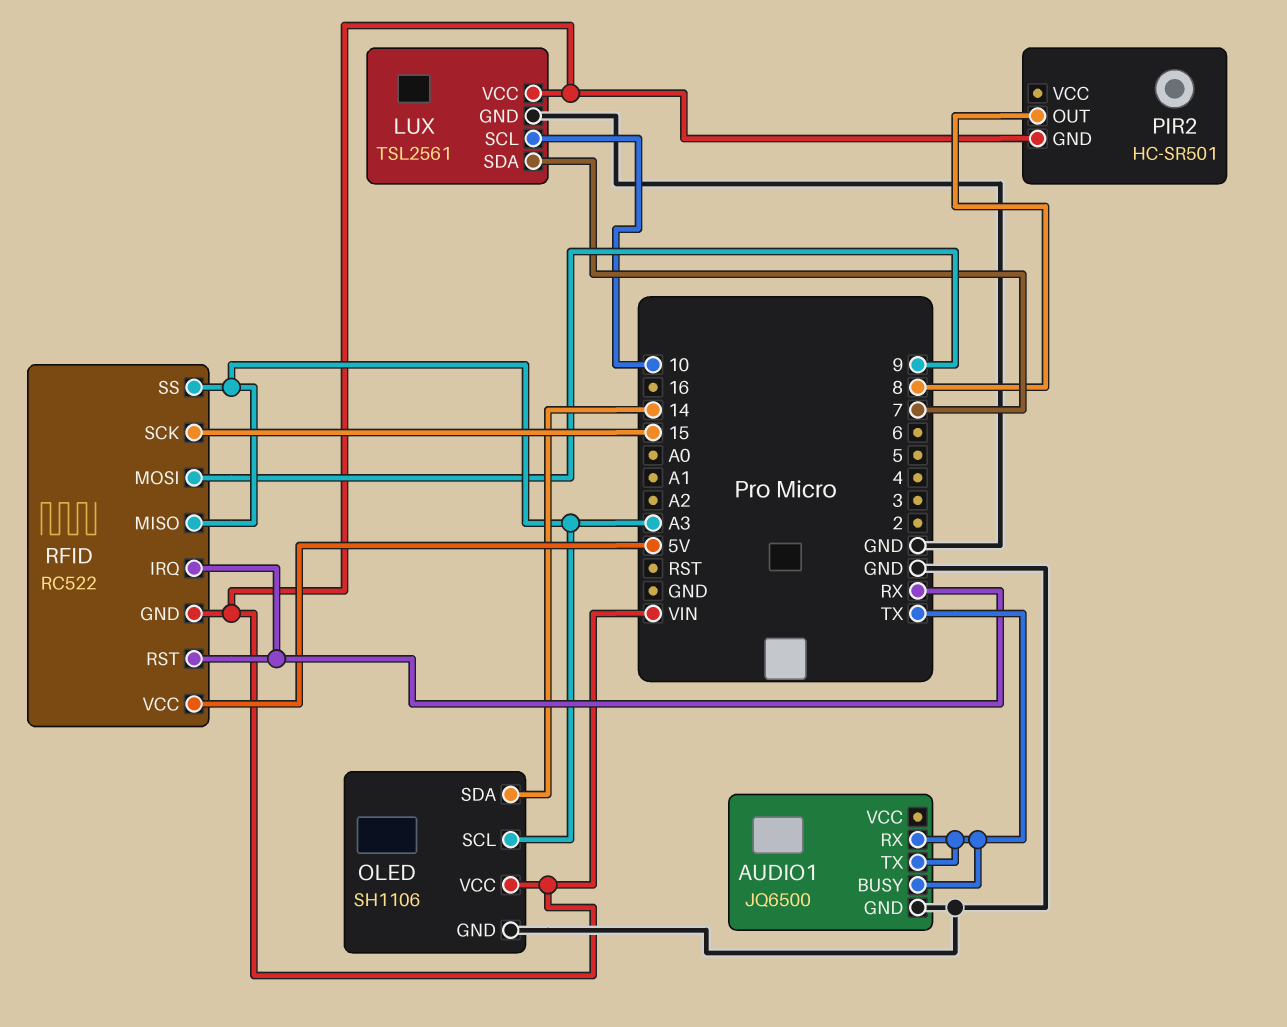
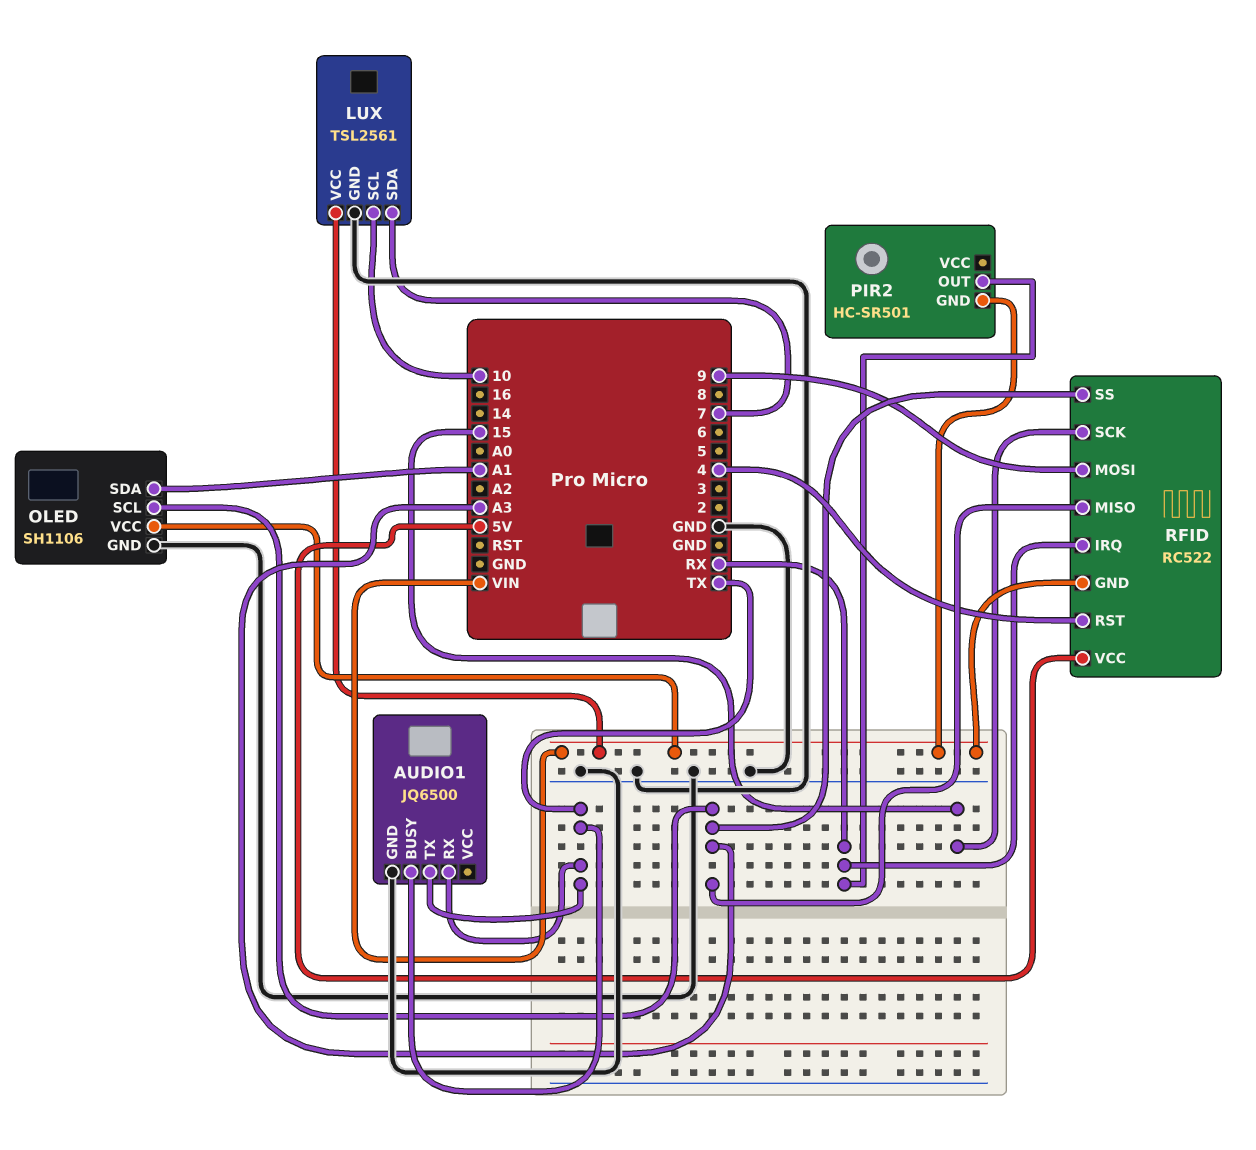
OLED pin SDA: 14 -> A1
PIR2 pin OUT: 8 -> RX
RFID pin RST: RX -> 4

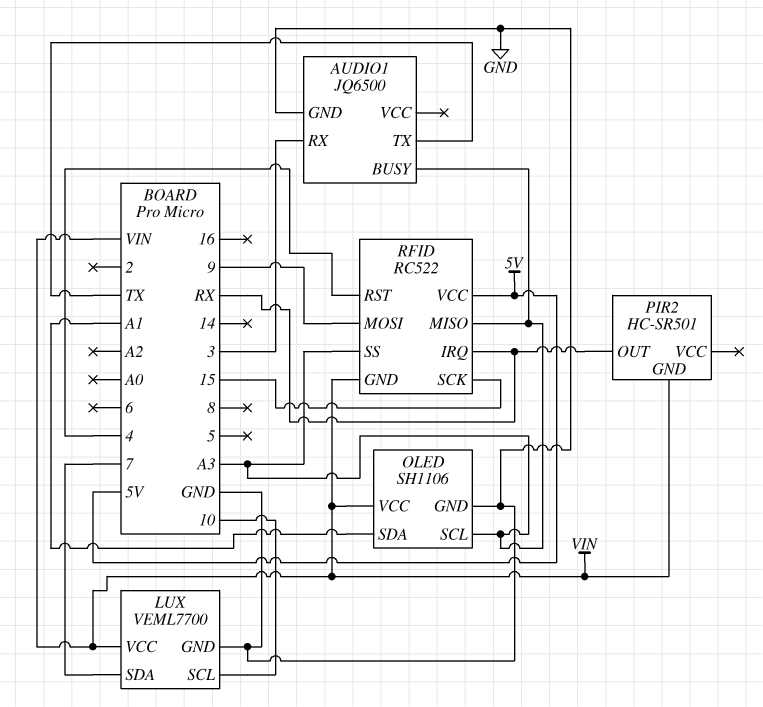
AUDIO1 pin BUSY: TX -> A3
AUDIO1 pin RX: TX -> 3
LUX: TSL2561 -> VEML7700

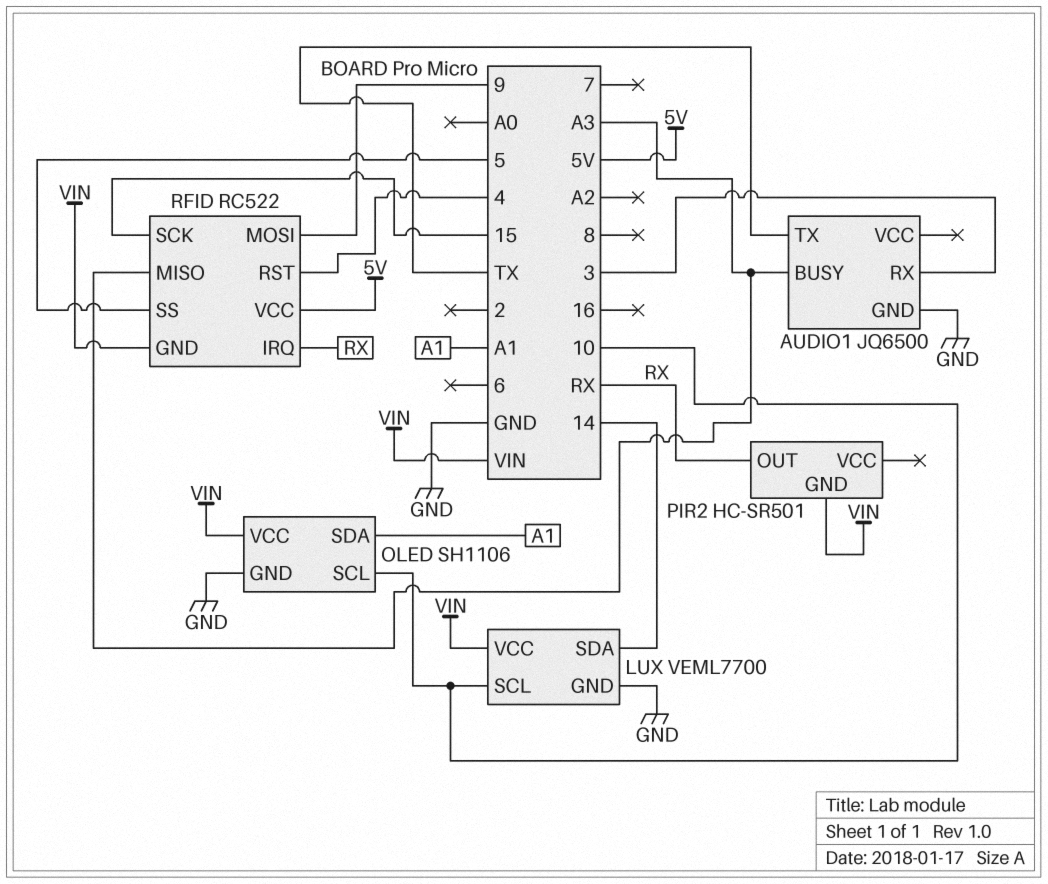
LUX pin SDA: 7 -> 14
OLED pin SCL: A3 -> 10
RFID pin SS: A3 -> 5

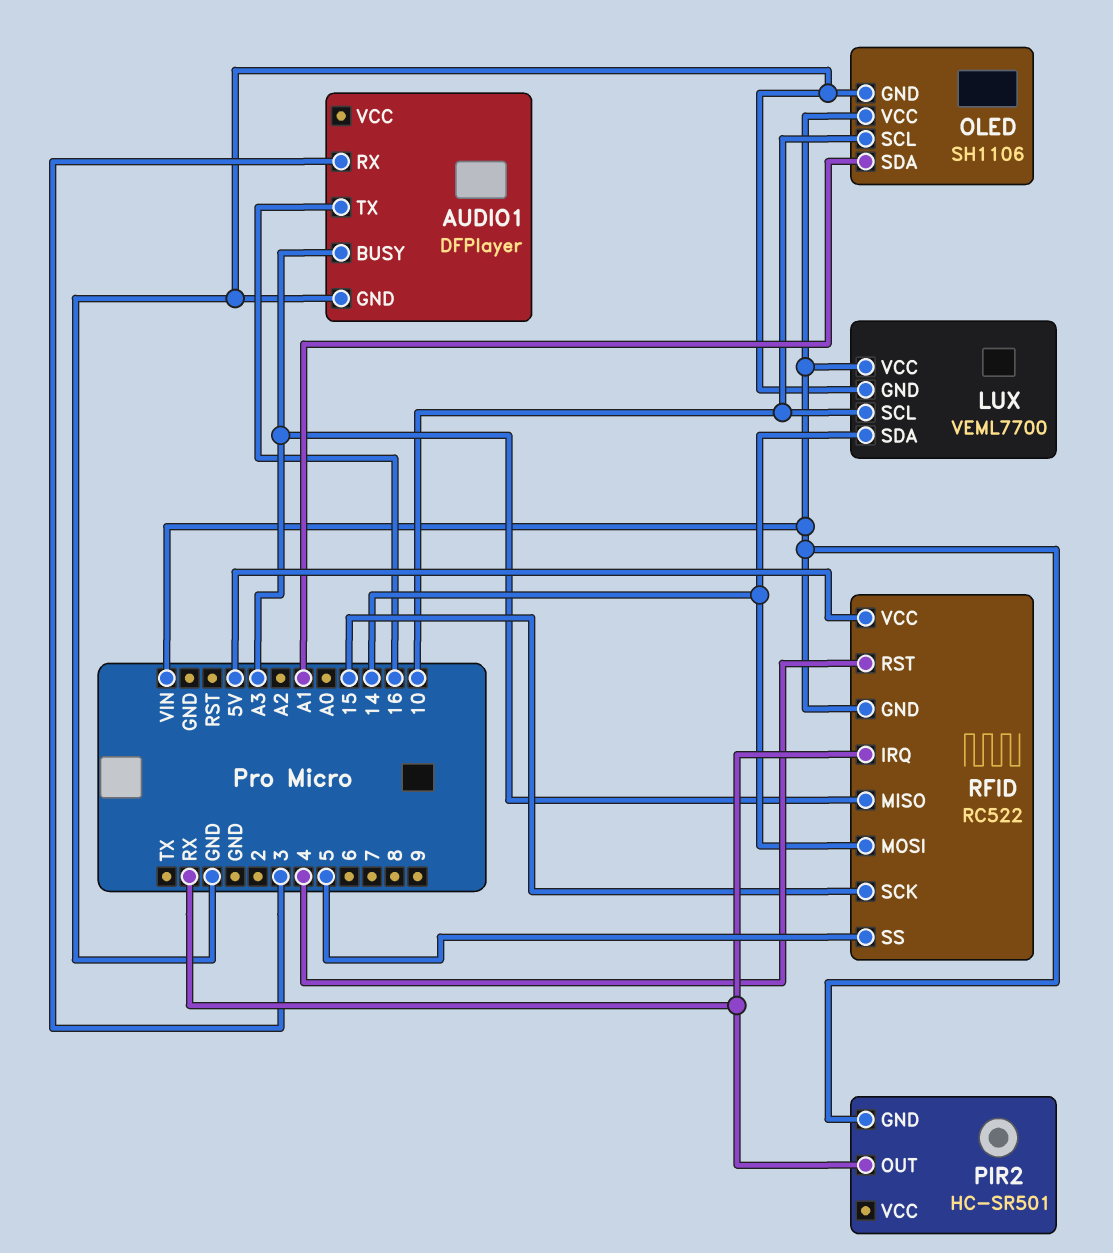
AUDIO1: JQ6500 -> DFPlayer
AUDIO1 pin TX: TX -> 16
RFID pin MOSI: 9 -> 14

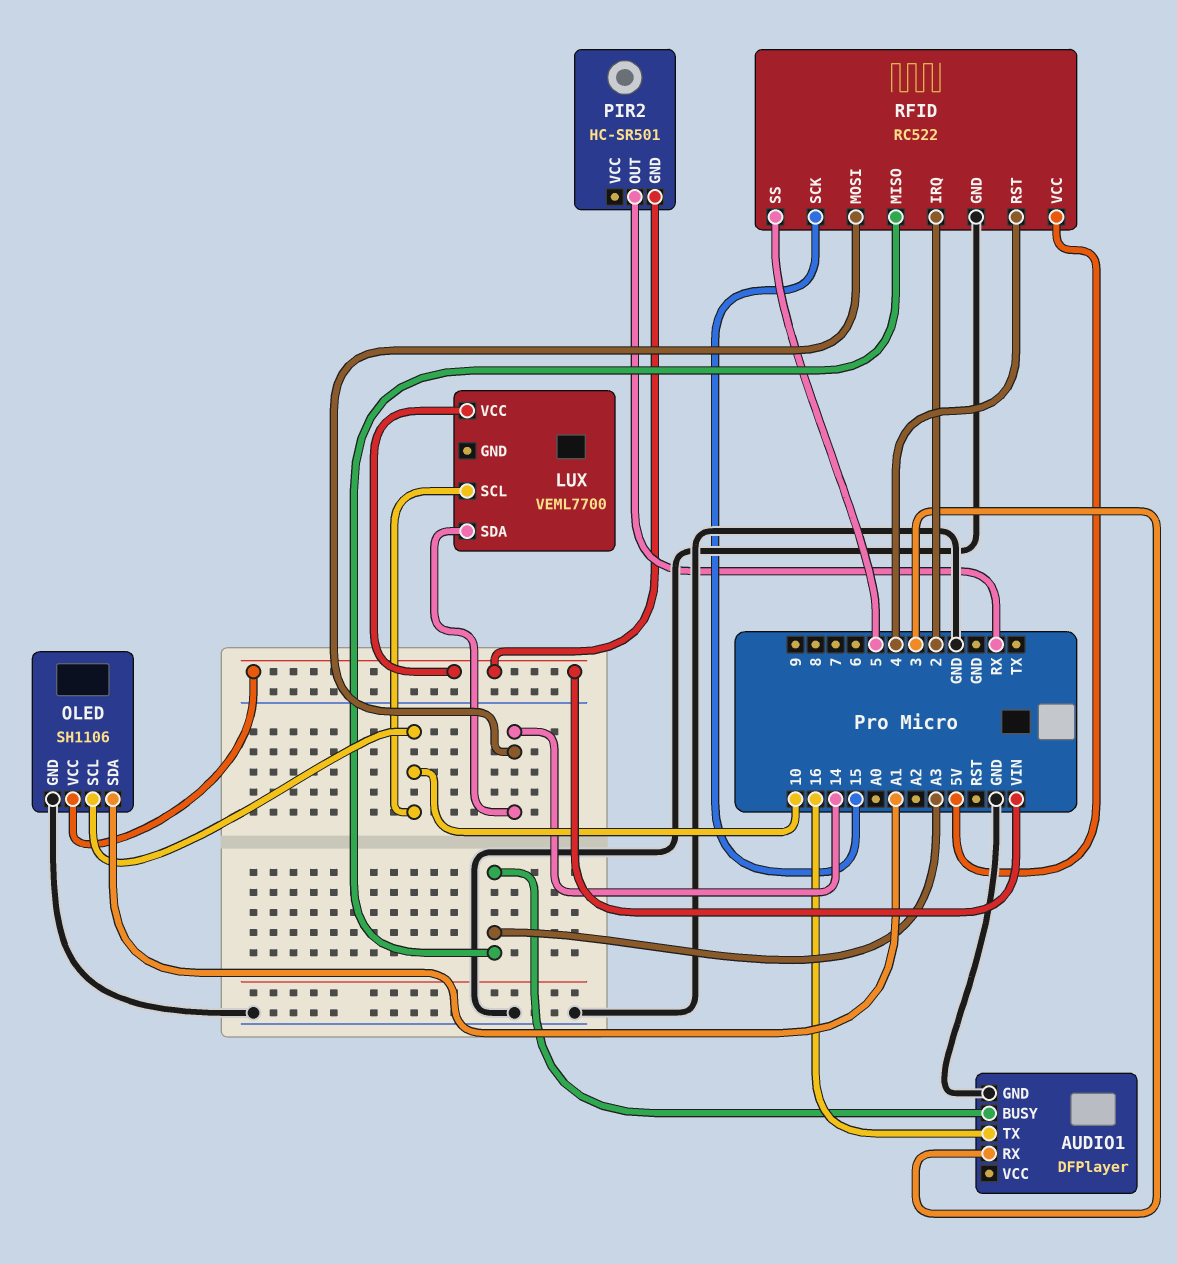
LUX pin GND: GND -> none
RFID pin GND: VIN -> GND
RFID pin IRQ: RX -> 2

